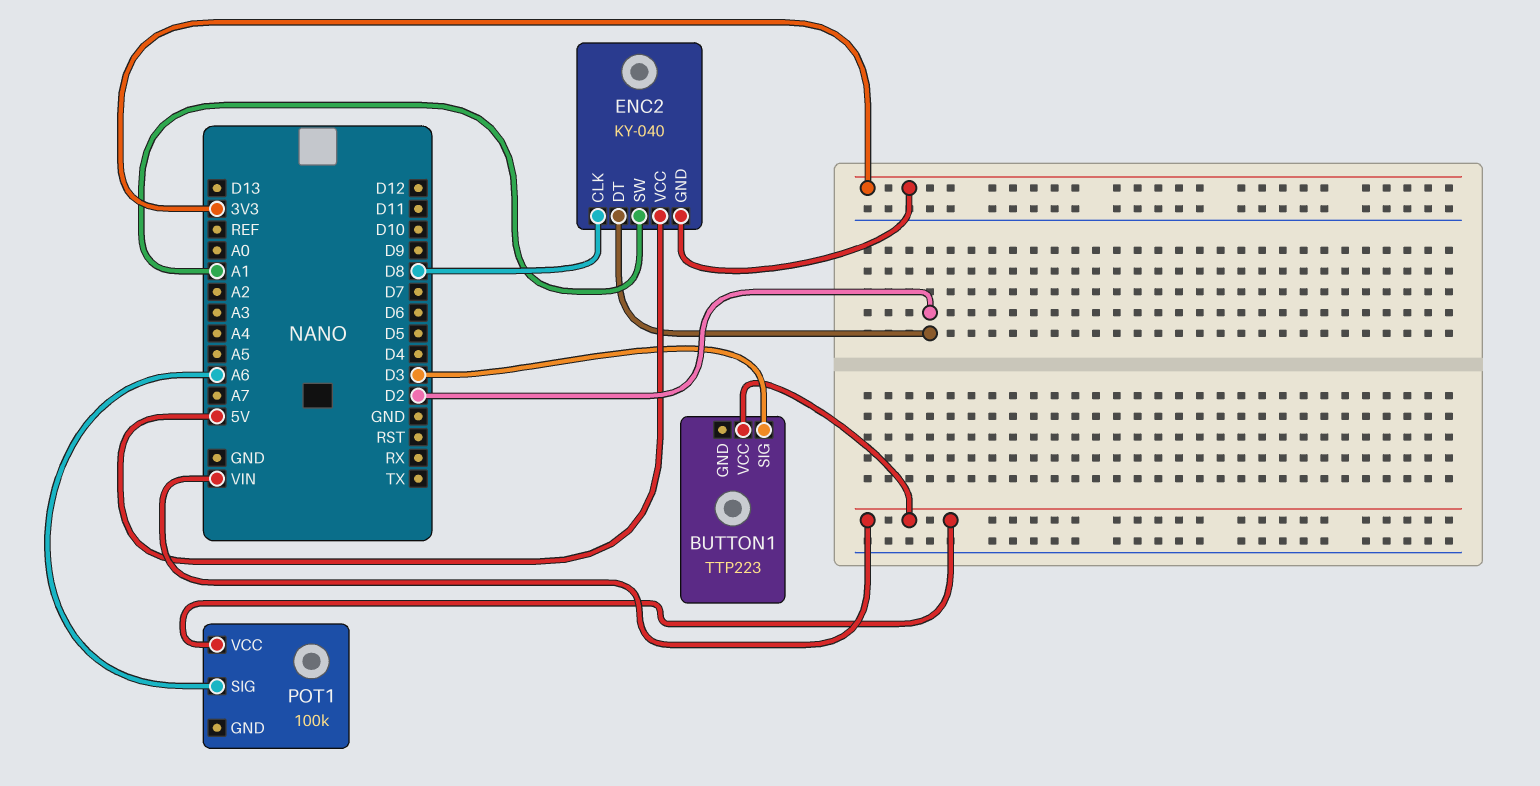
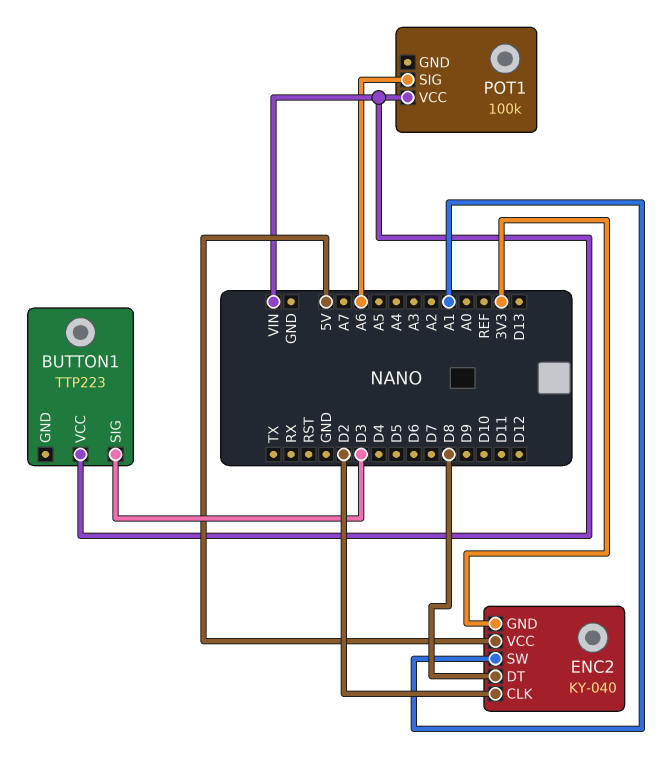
ENC2 pin CLK: D8 -> D2
ENC2 pin DT: D2 -> D8

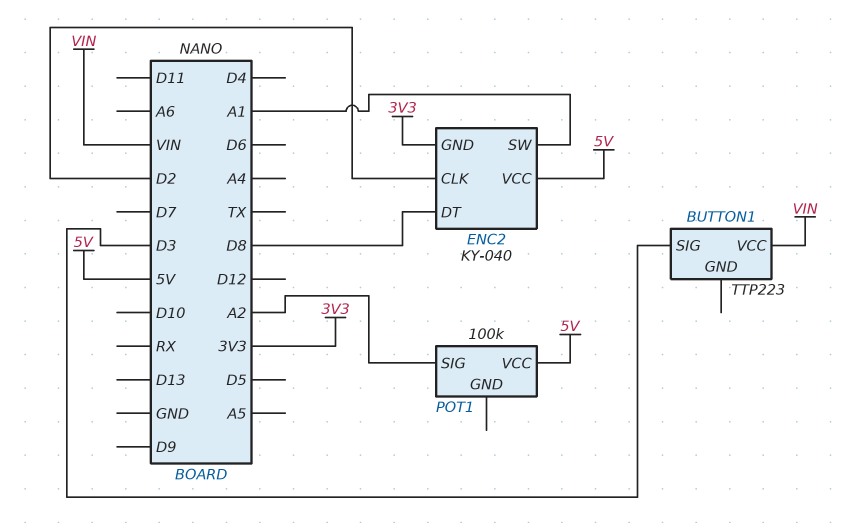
POT1 pin SIG: A6 -> A2
POT1 pin VCC: VIN -> 5V

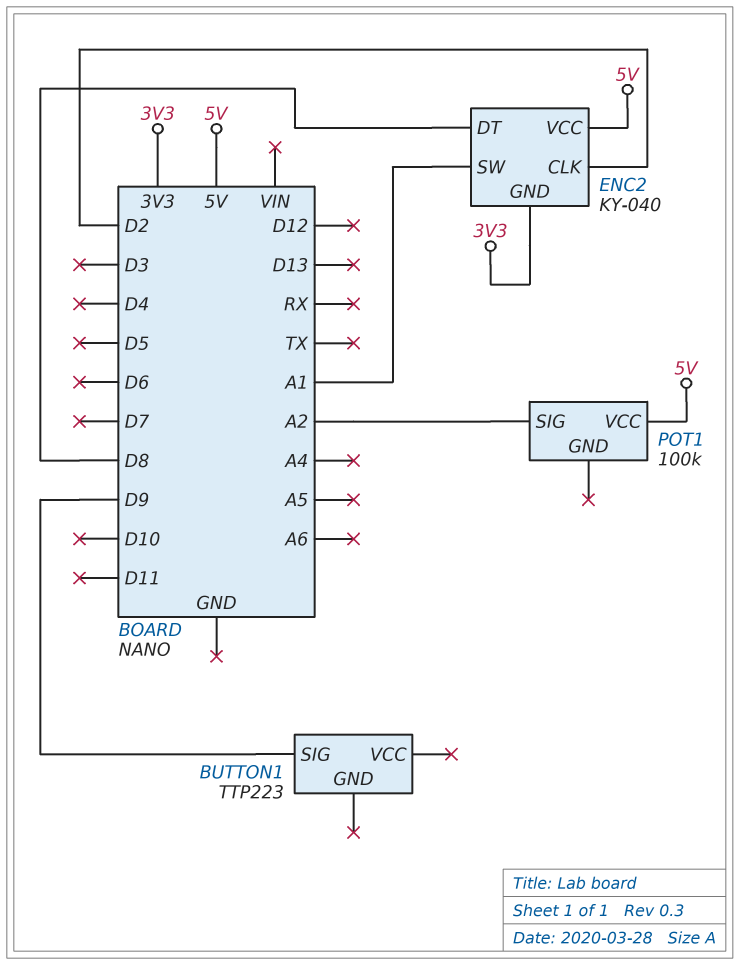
BUTTON1 pin SIG: D3 -> D9
BUTTON1 pin VCC: VIN -> none

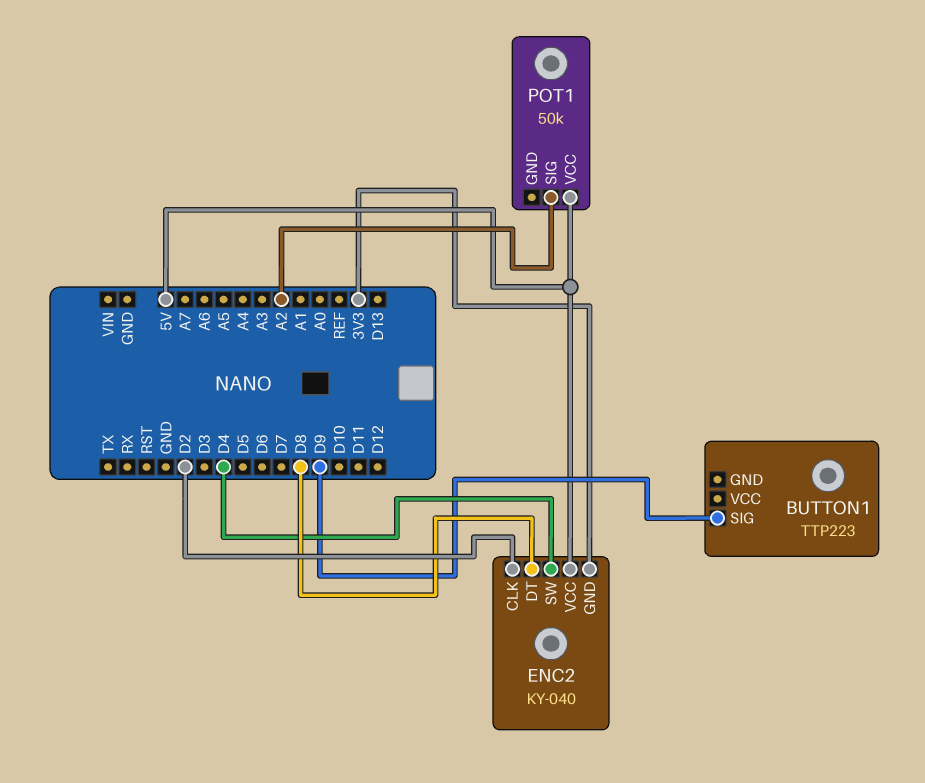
ENC2 pin SW: A1 -> D4
POT1: 100k -> 50k

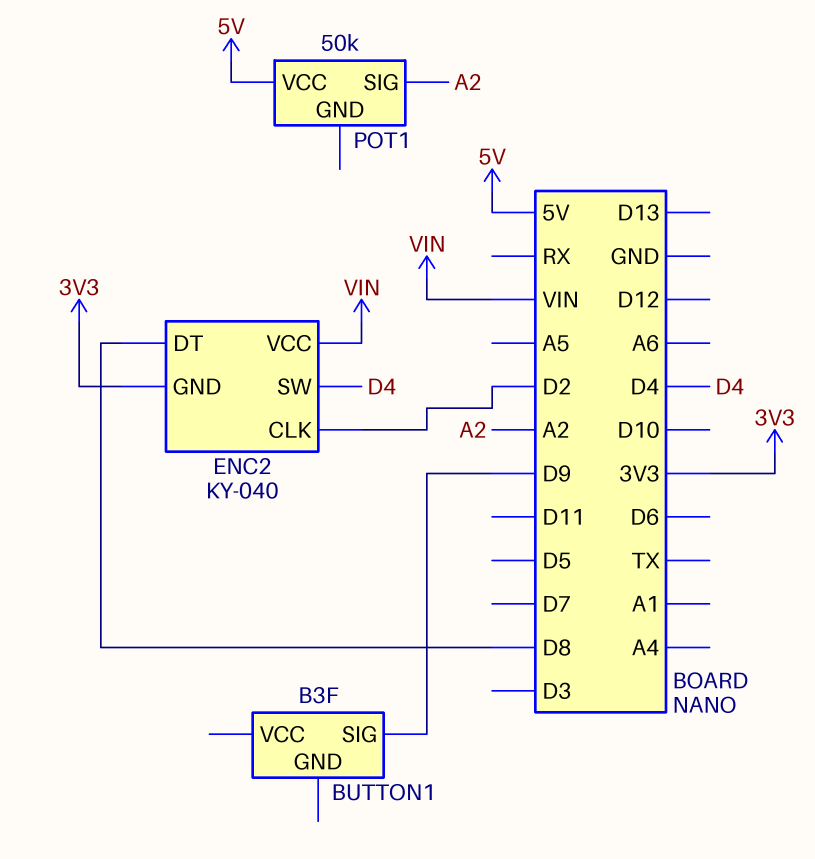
BUTTON1: TTP223 -> B3F
ENC2 pin VCC: 5V -> VIN

